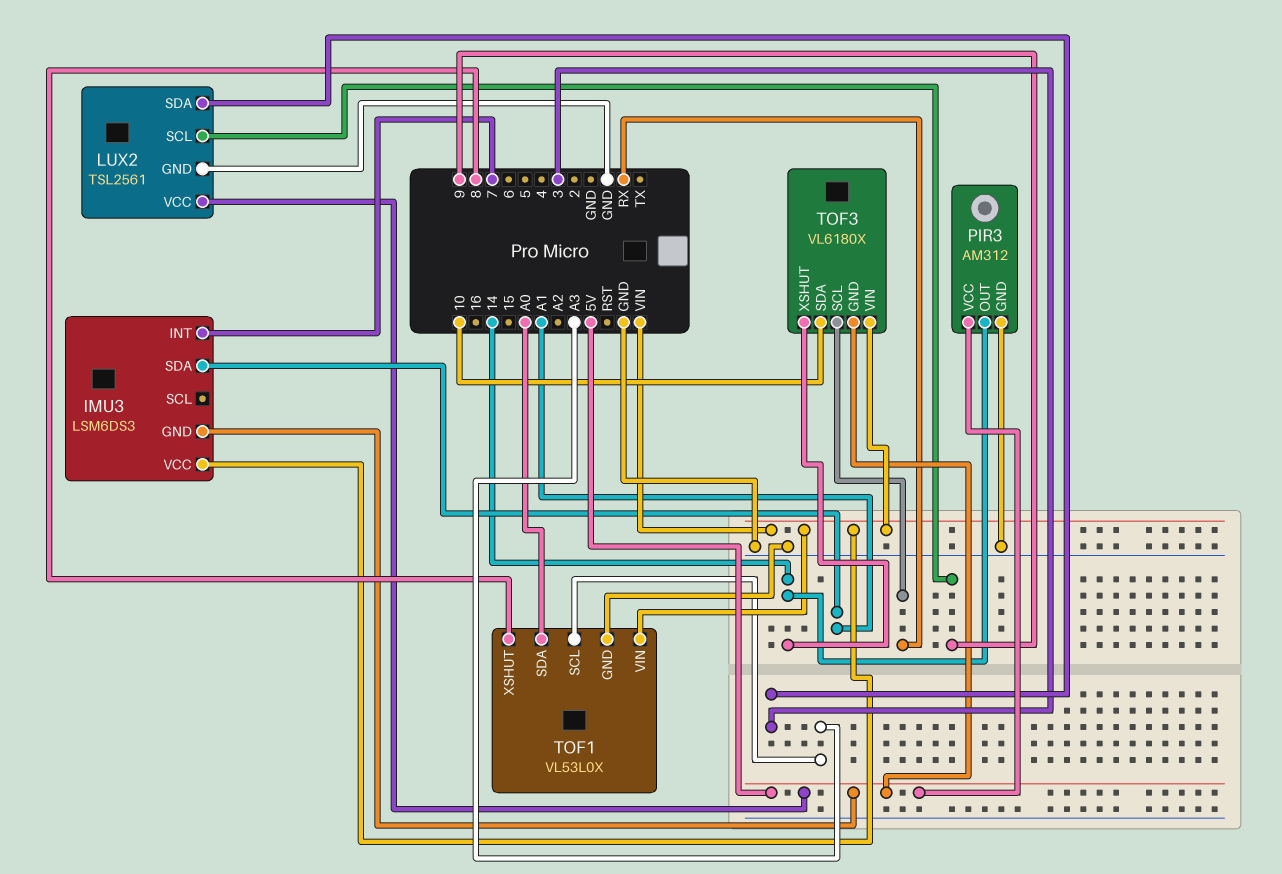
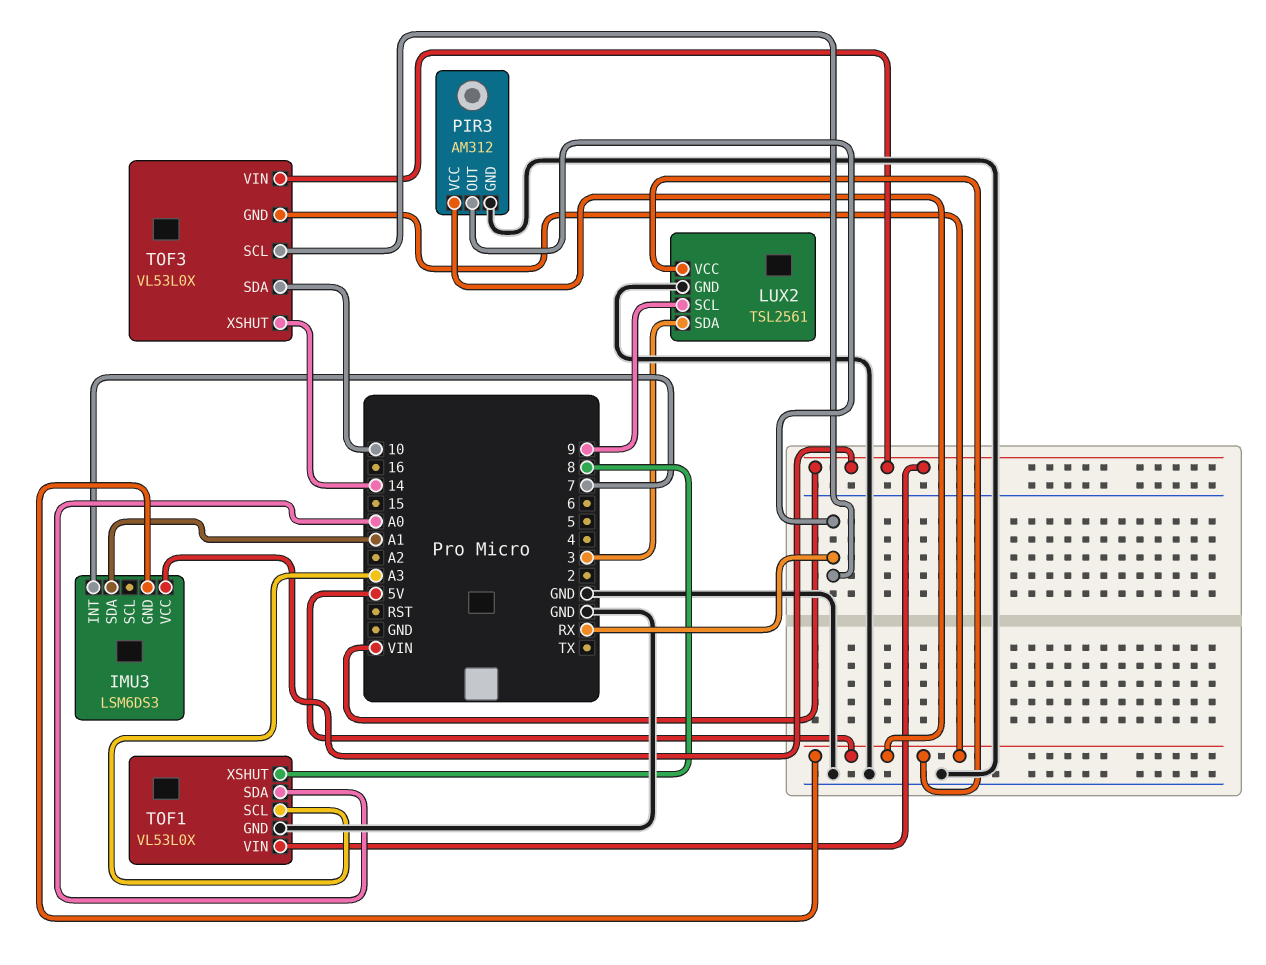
PIR3 pin OUT: 14 -> RX
TOF3: VL6180X -> VL53L0X

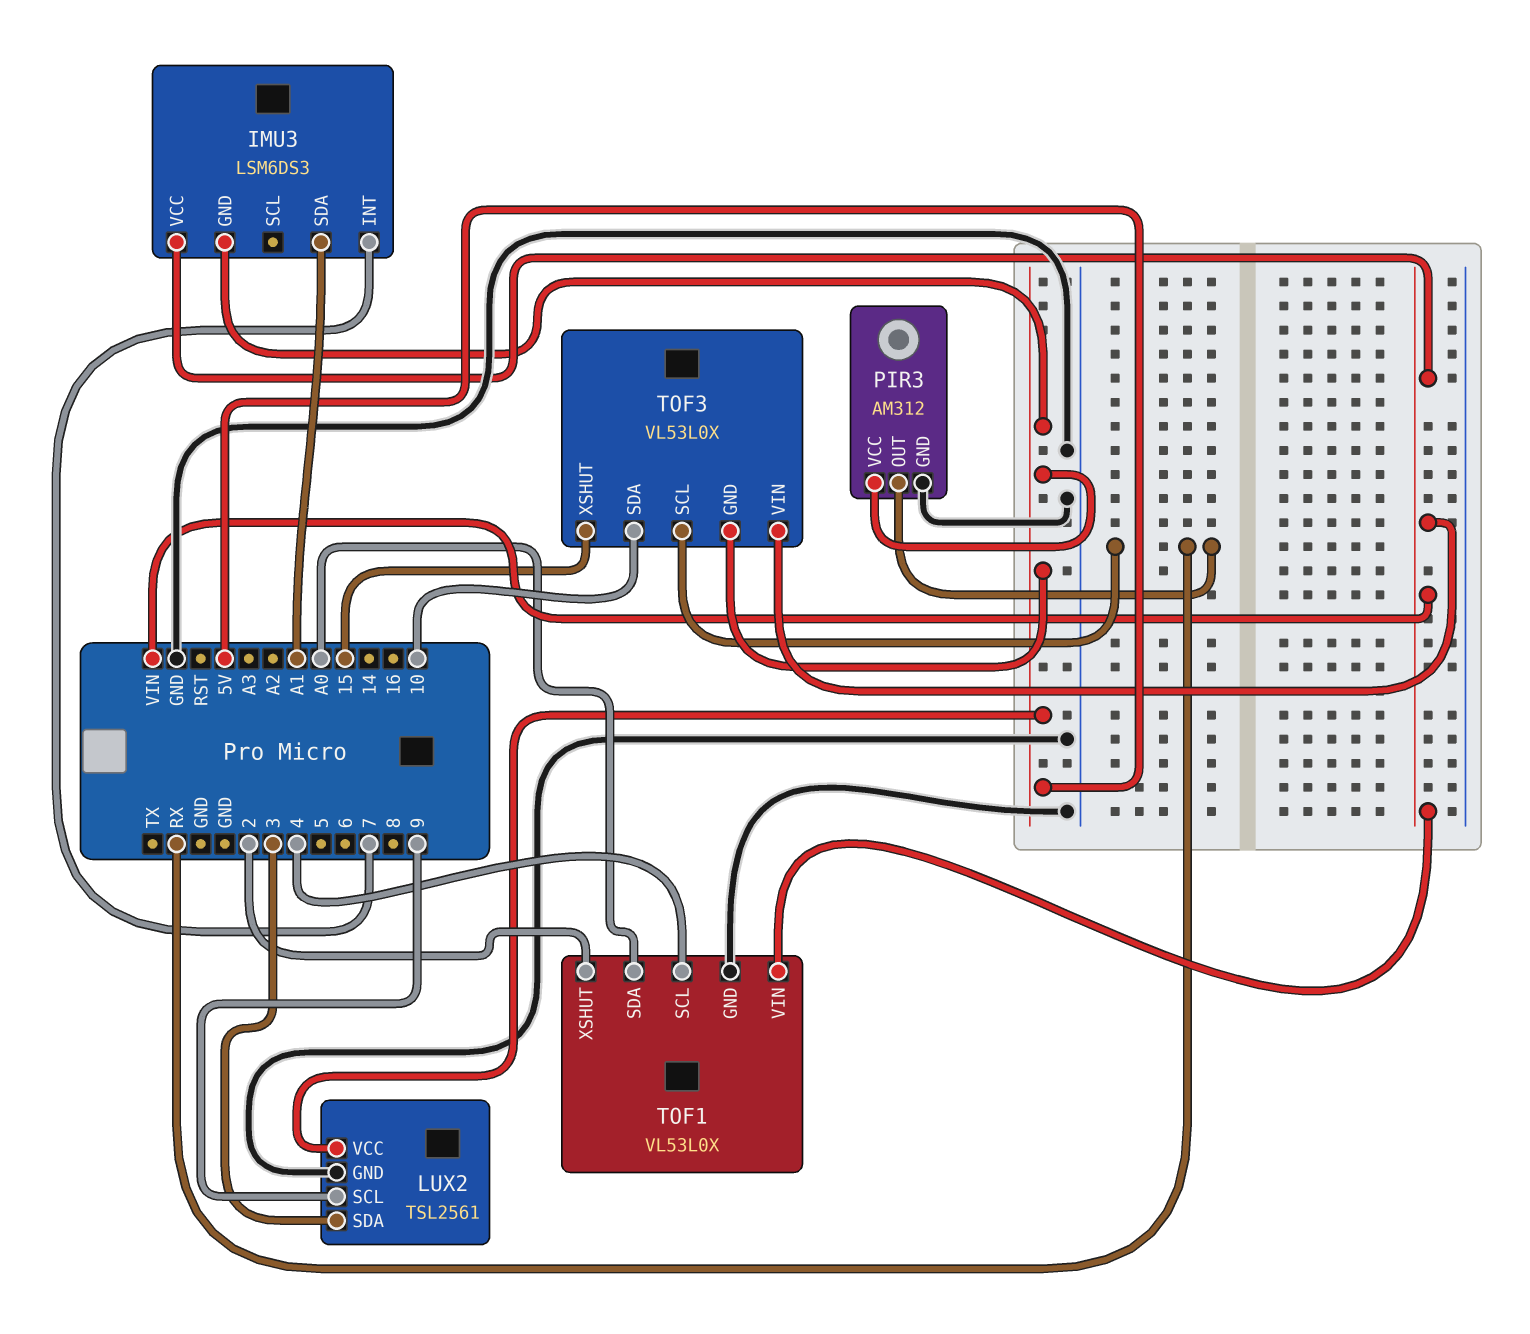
TOF1 pin SCL: A3 -> 4
TOF1 pin XSHUT: 8 -> 2
TOF3 pin XSHUT: 14 -> 15

